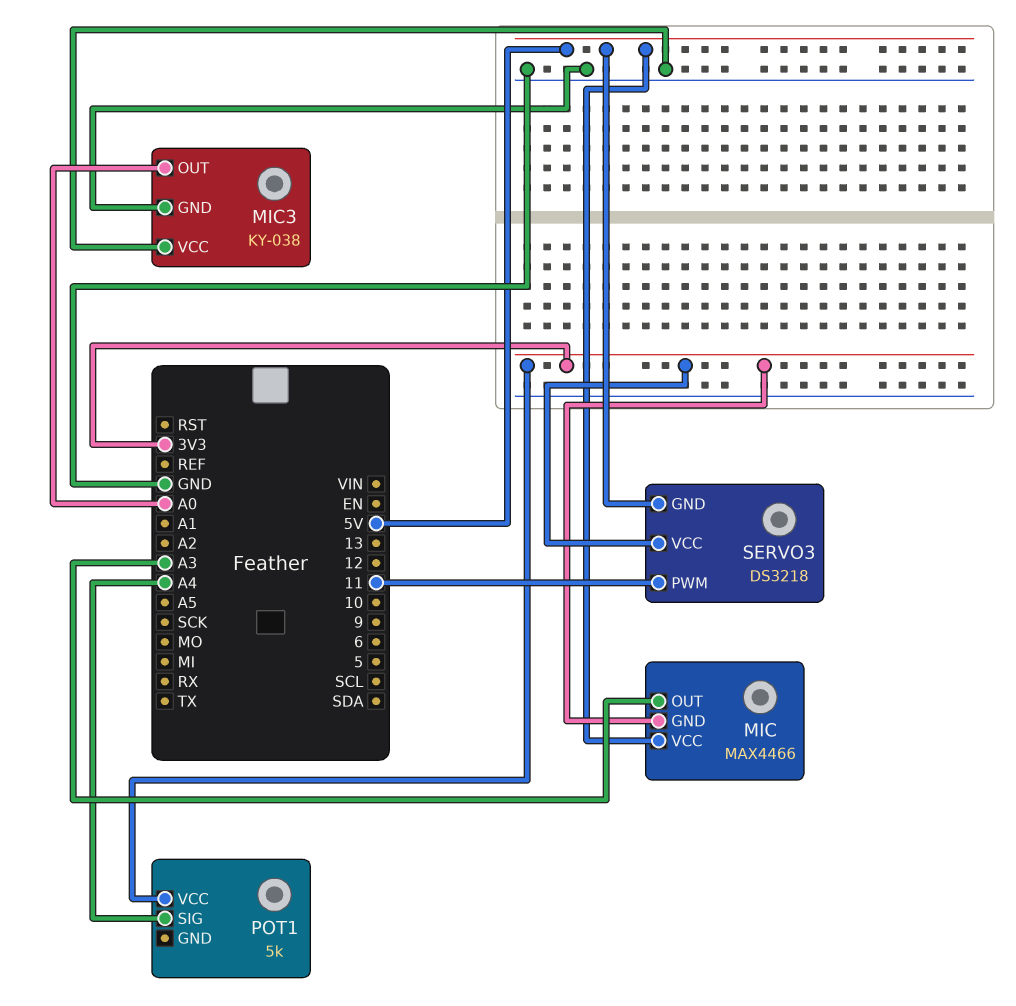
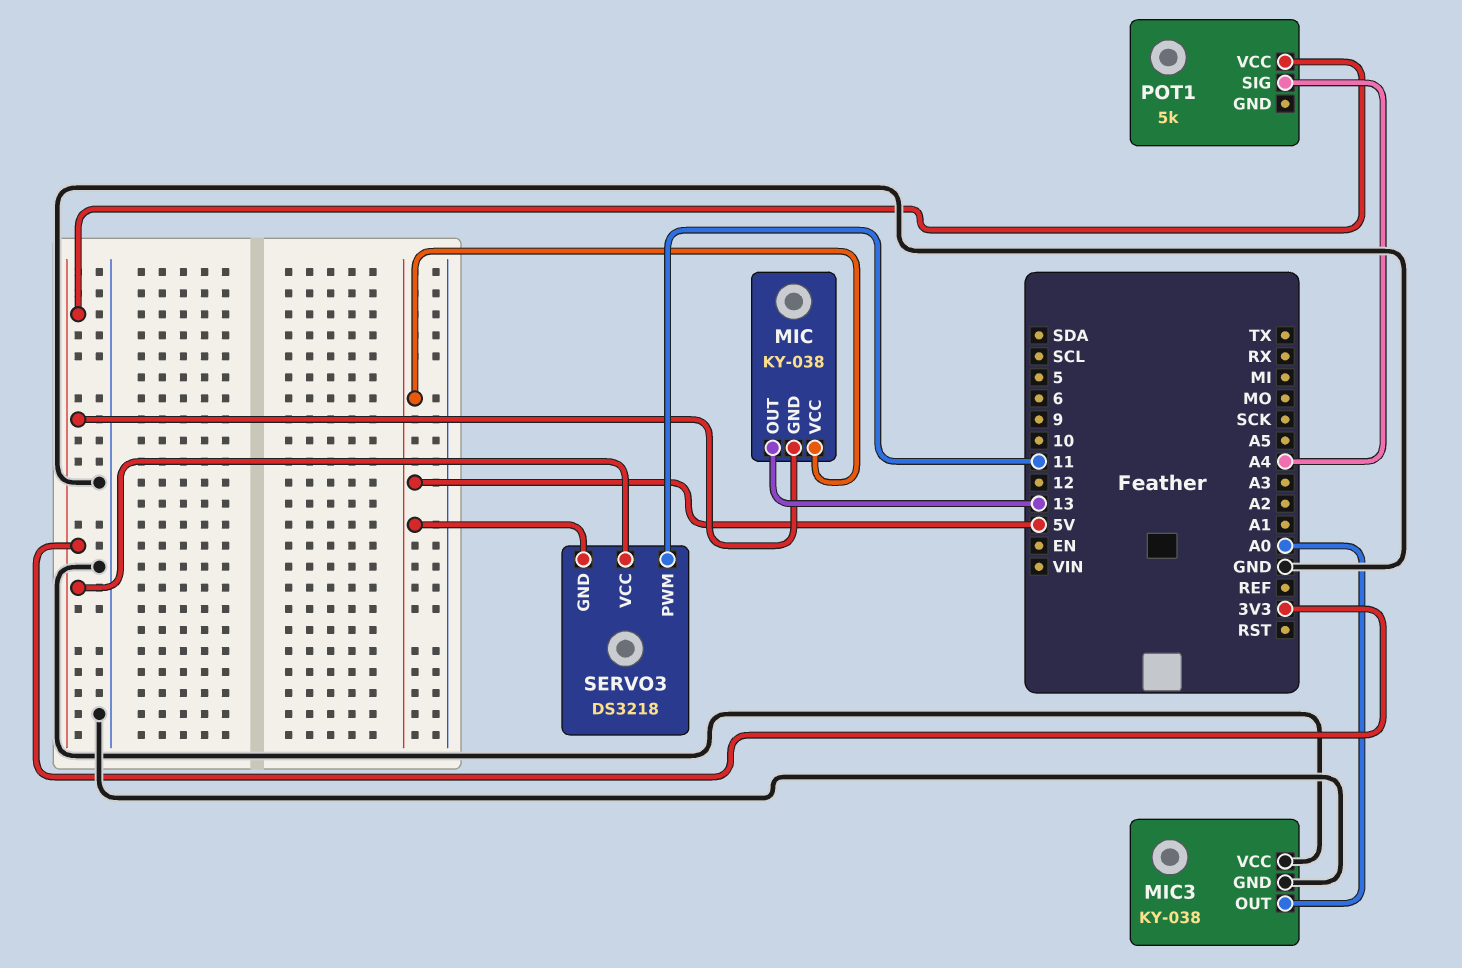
MIC: MAX4466 -> KY-038
MIC pin OUT: A3 -> 13

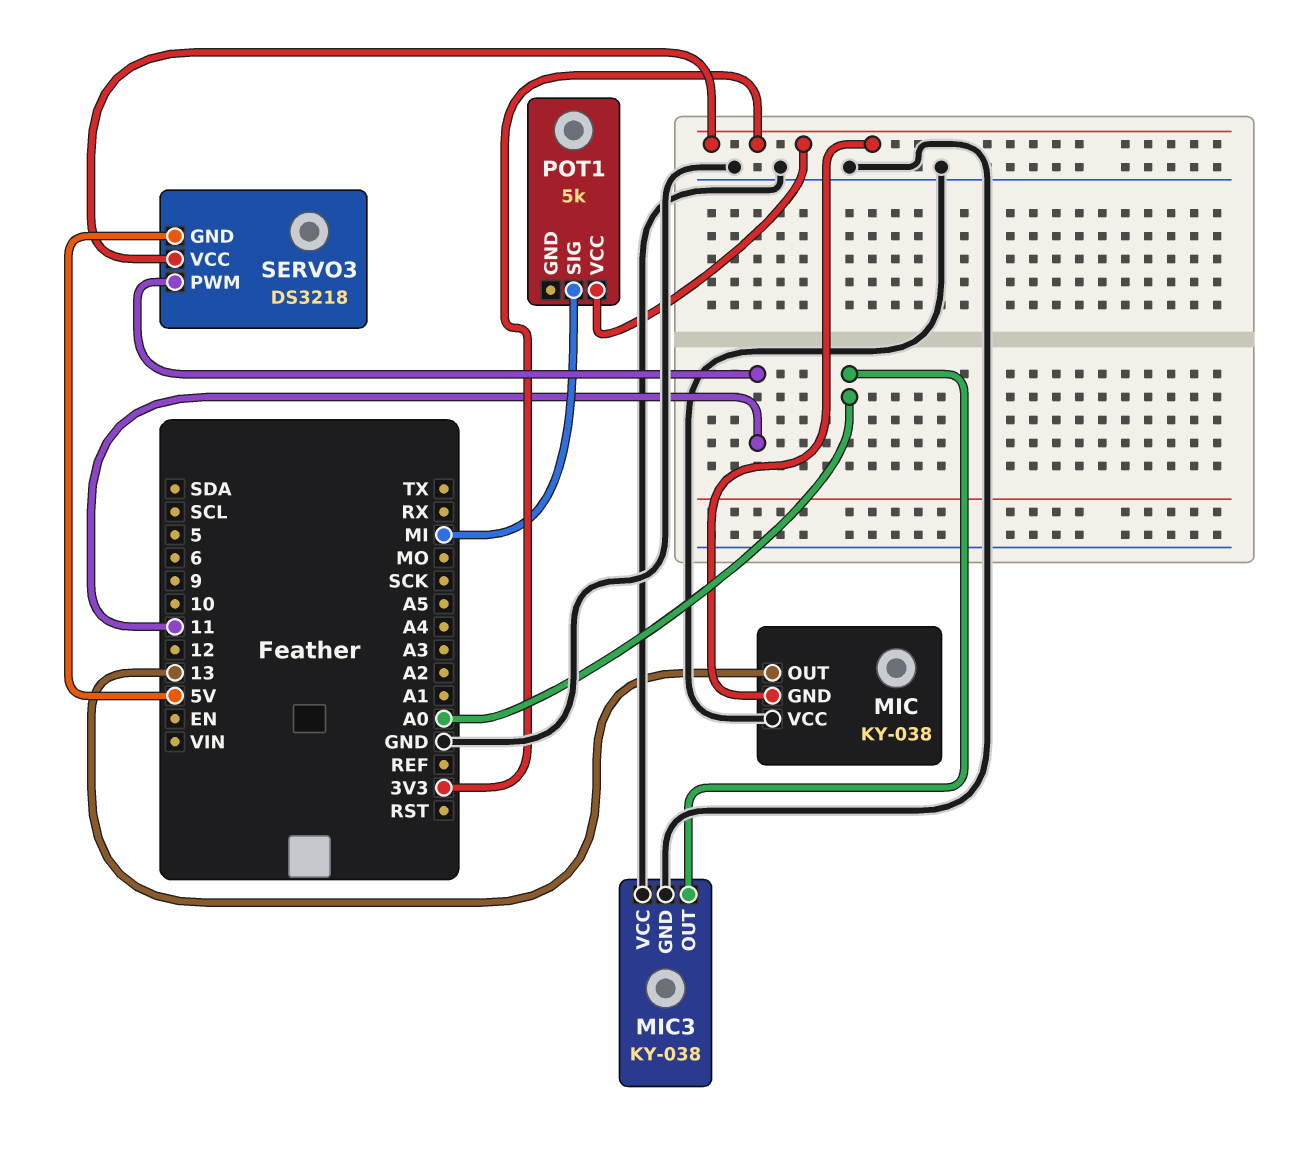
MIC pin VCC: 5V -> GND
POT1 pin SIG: A4 -> MI

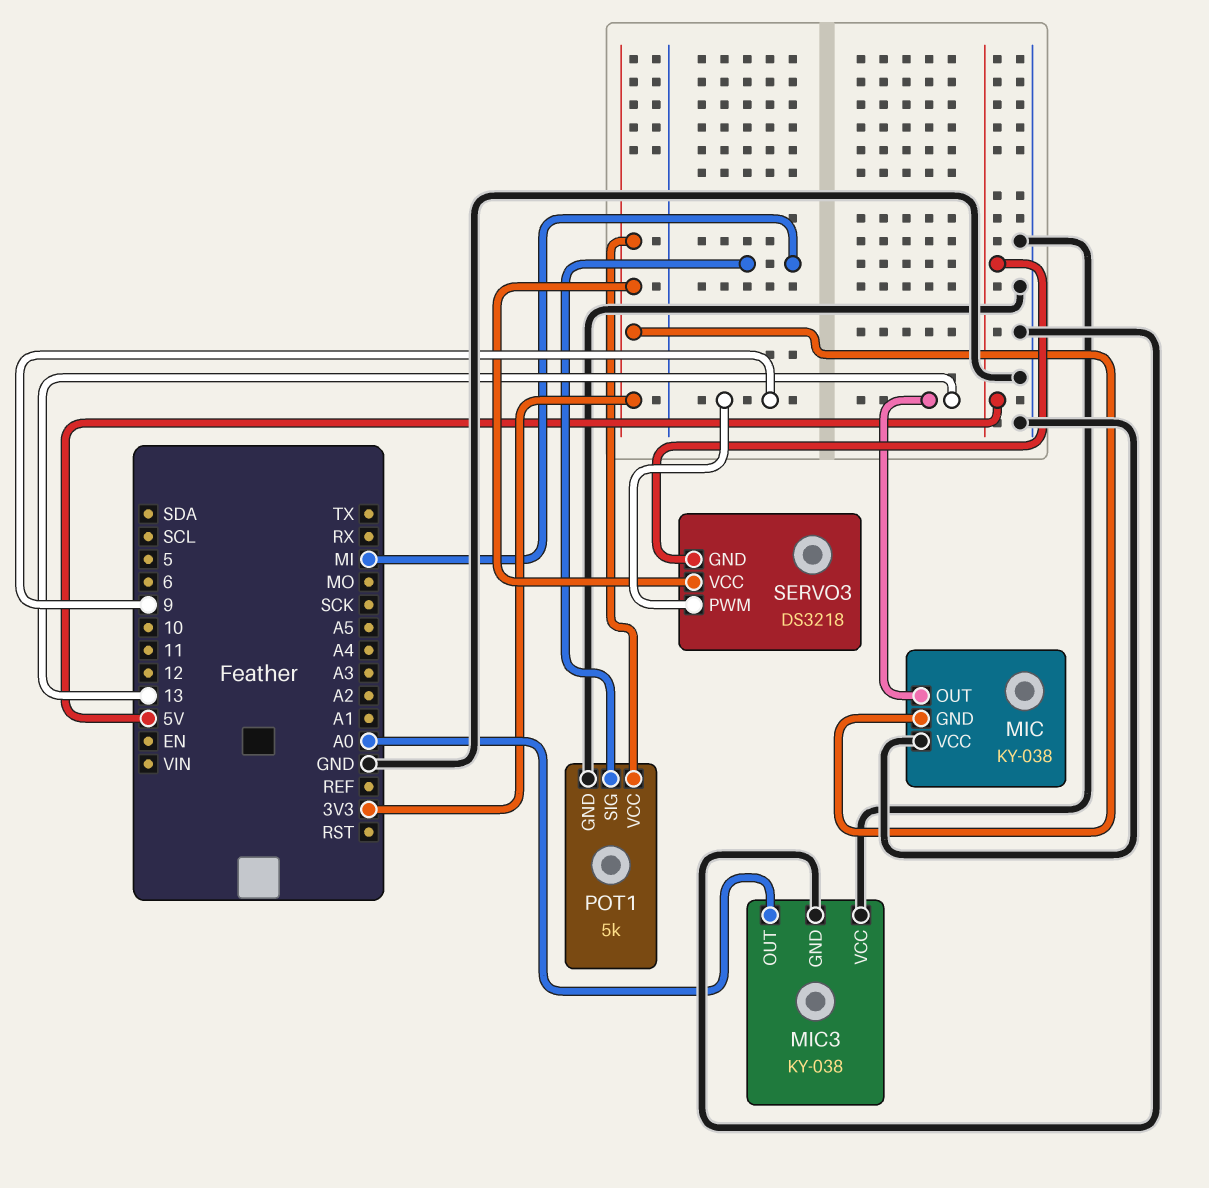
POT1 pin GND: none -> GND
SERVO3 pin PWM: 11 -> 9

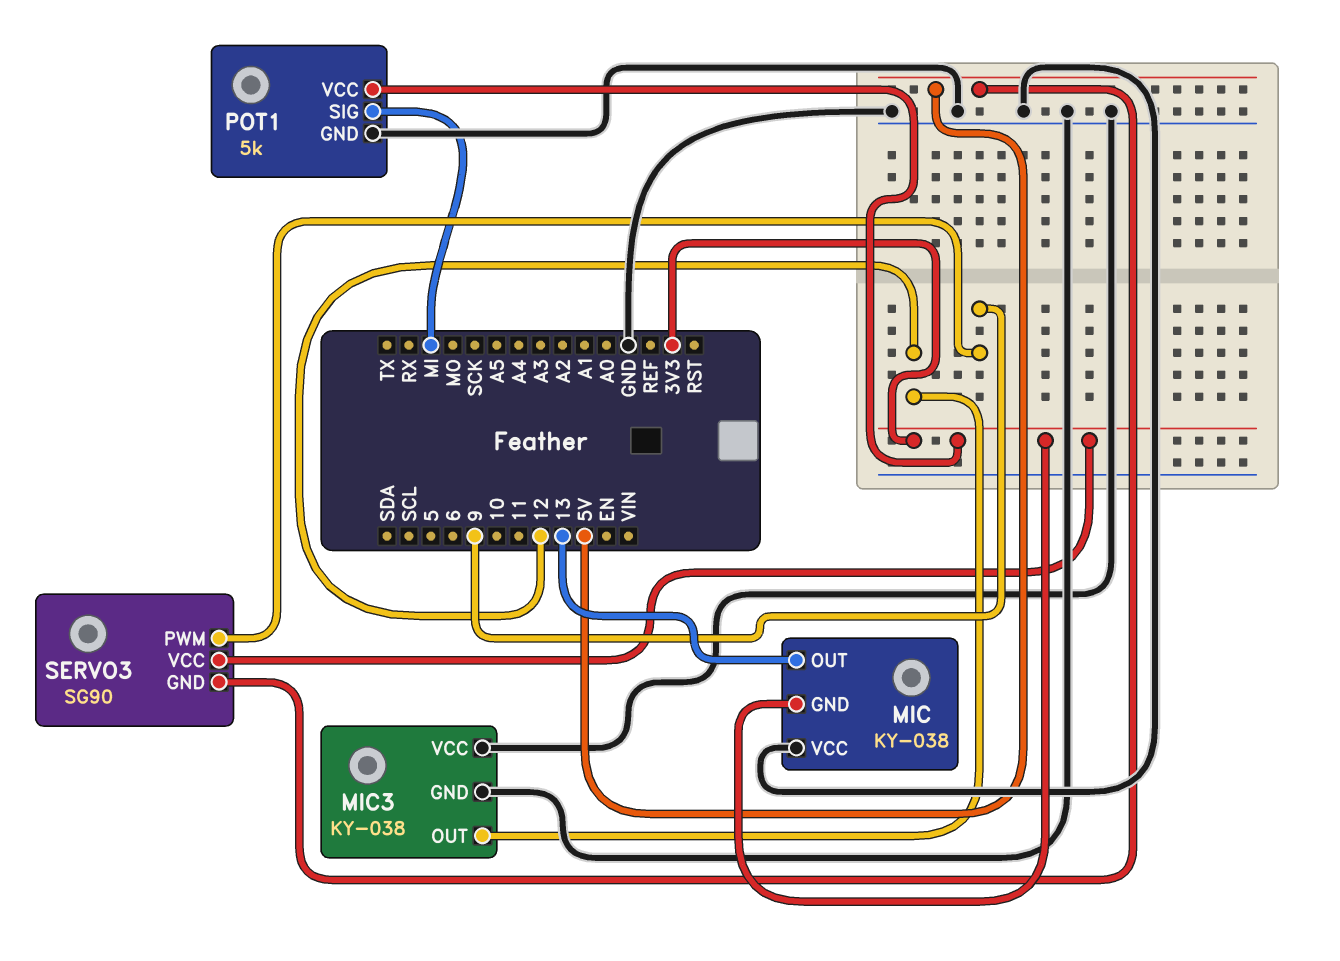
MIC3 pin OUT: A0 -> 12
SERVO3: DS3218 -> SG90

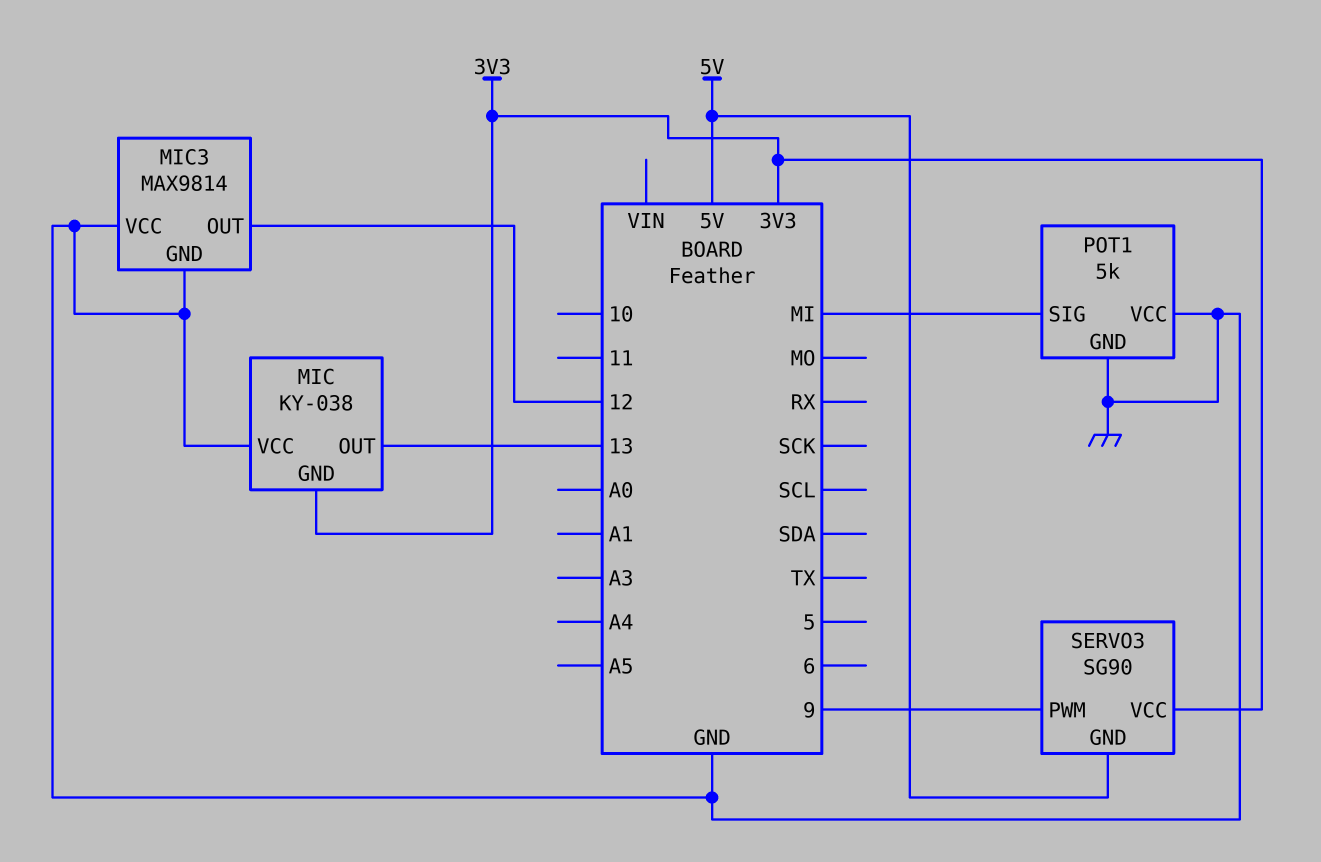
MIC3: KY-038 -> MAX9814
POT1 pin VCC: 3V3 -> GND

